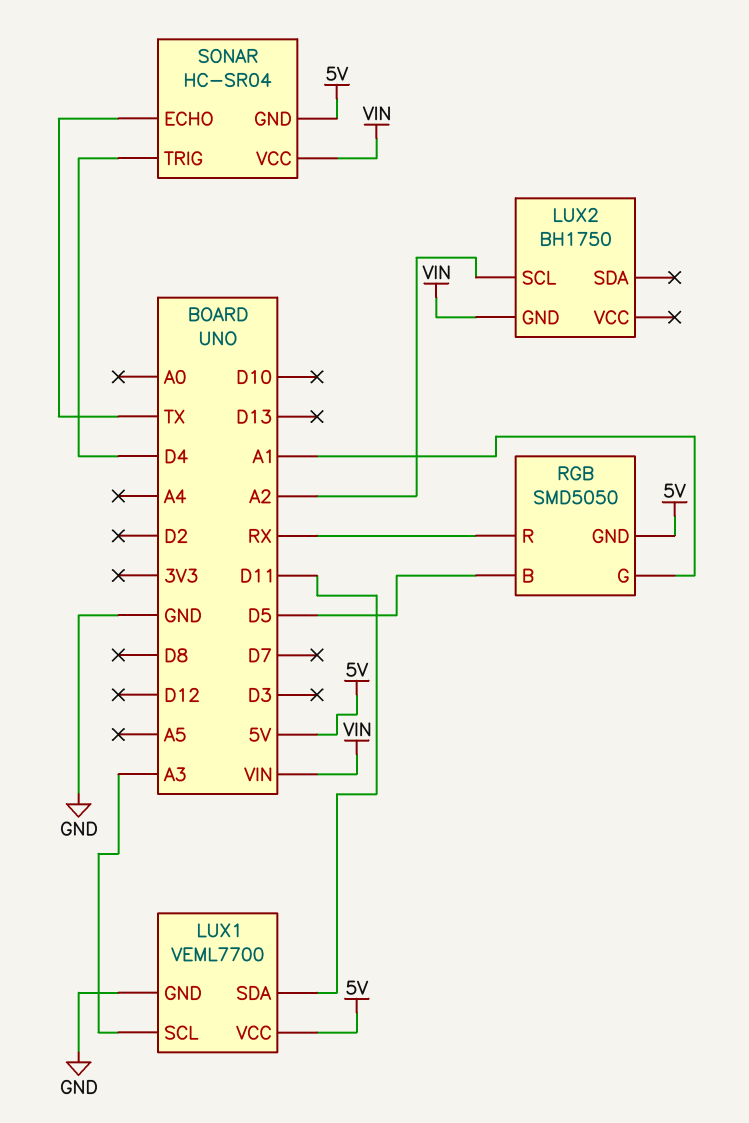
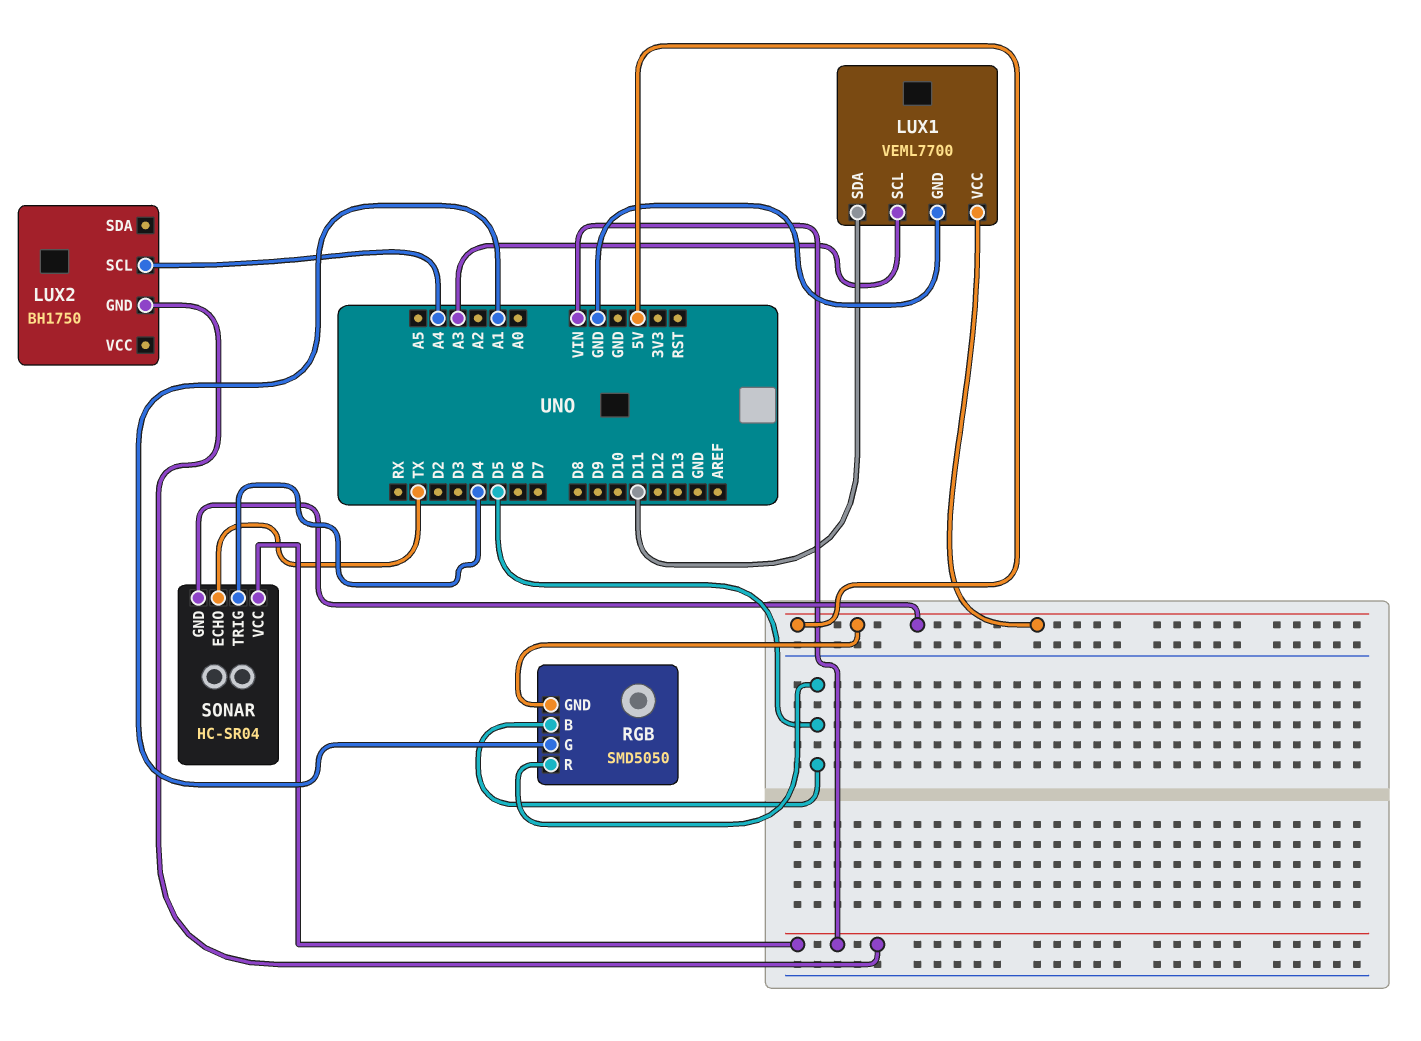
LUX2 pin SCL: A2 -> A4
RGB pin R: RX -> D5

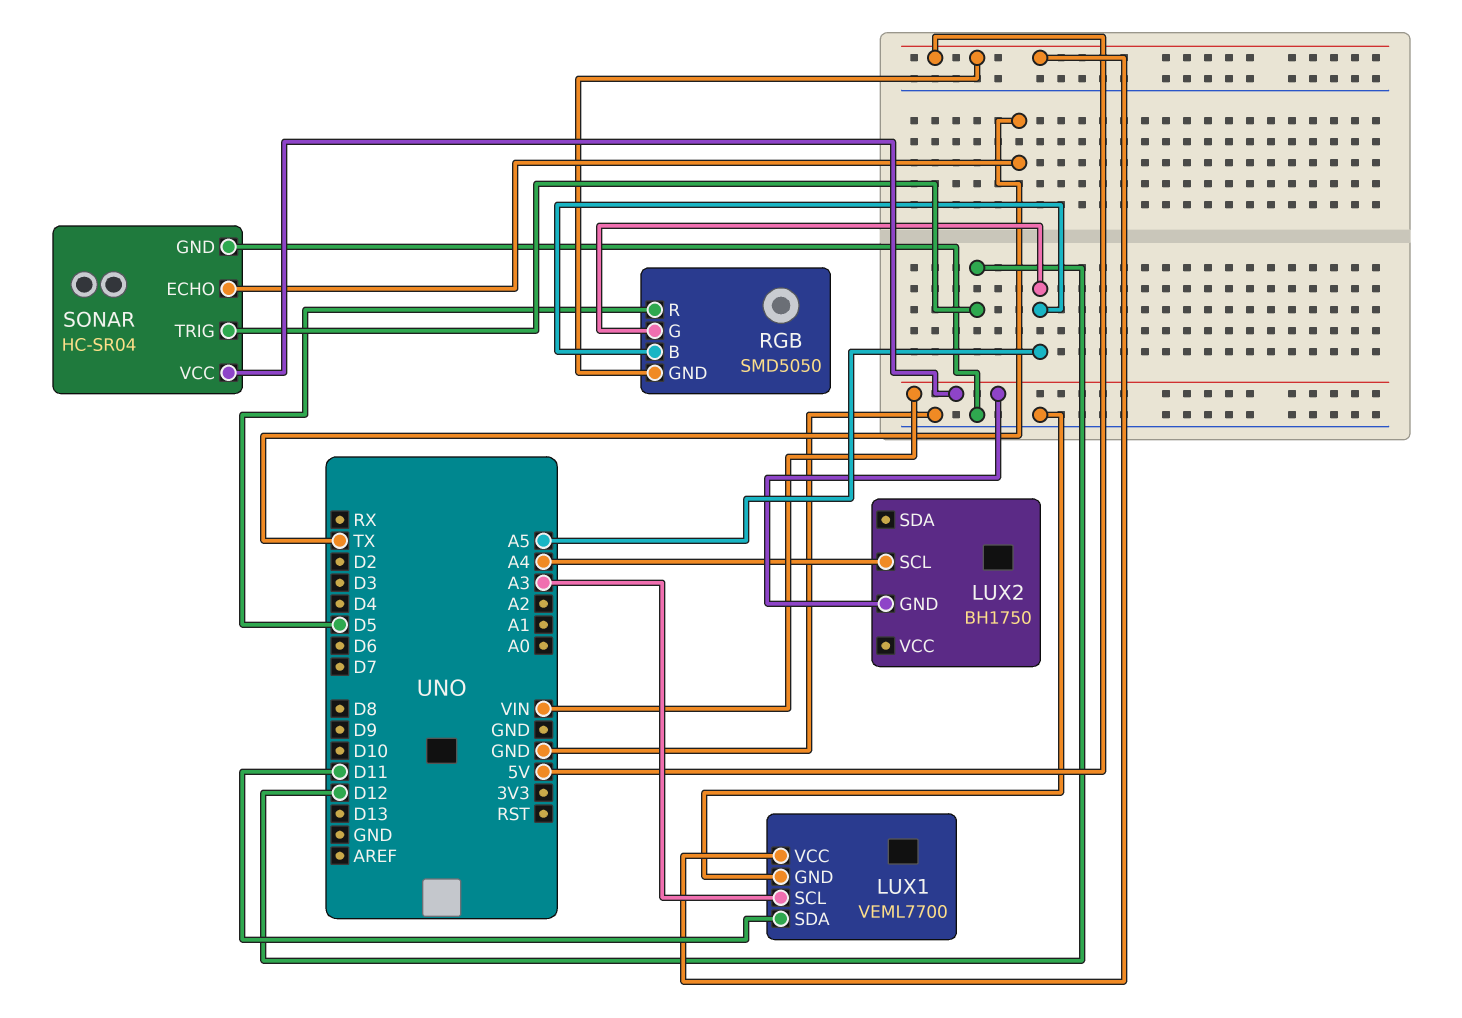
RGB pin B: D5 -> A5
RGB pin G: A1 -> A5
SONAR pin GND: 5V -> GND
SONAR pin TRIG: D4 -> D12

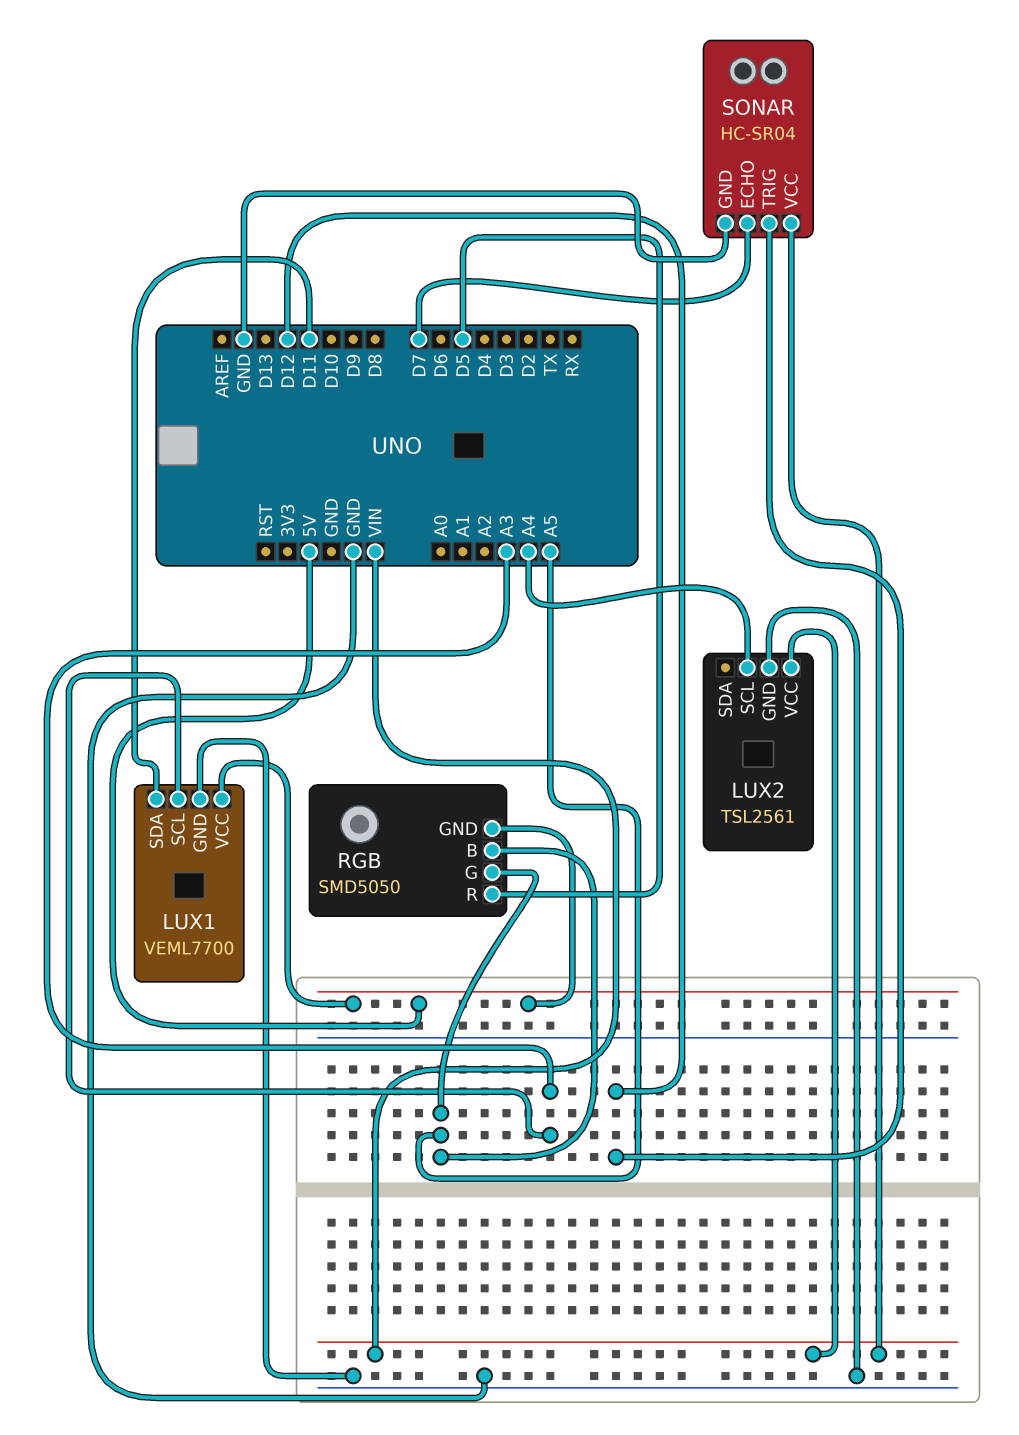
LUX2: BH1750 -> TSL2561
LUX2 pin GND: VIN -> GND
LUX2 pin VCC: none -> VIN
SONAR pin ECHO: TX -> D7

